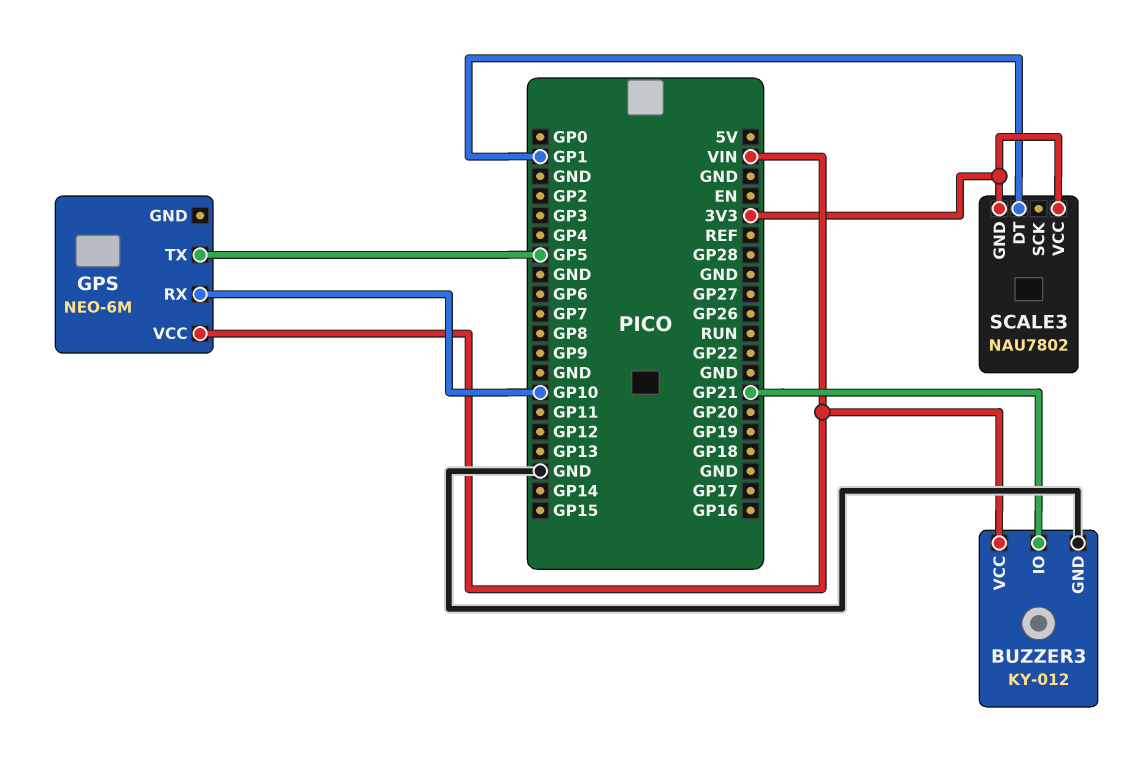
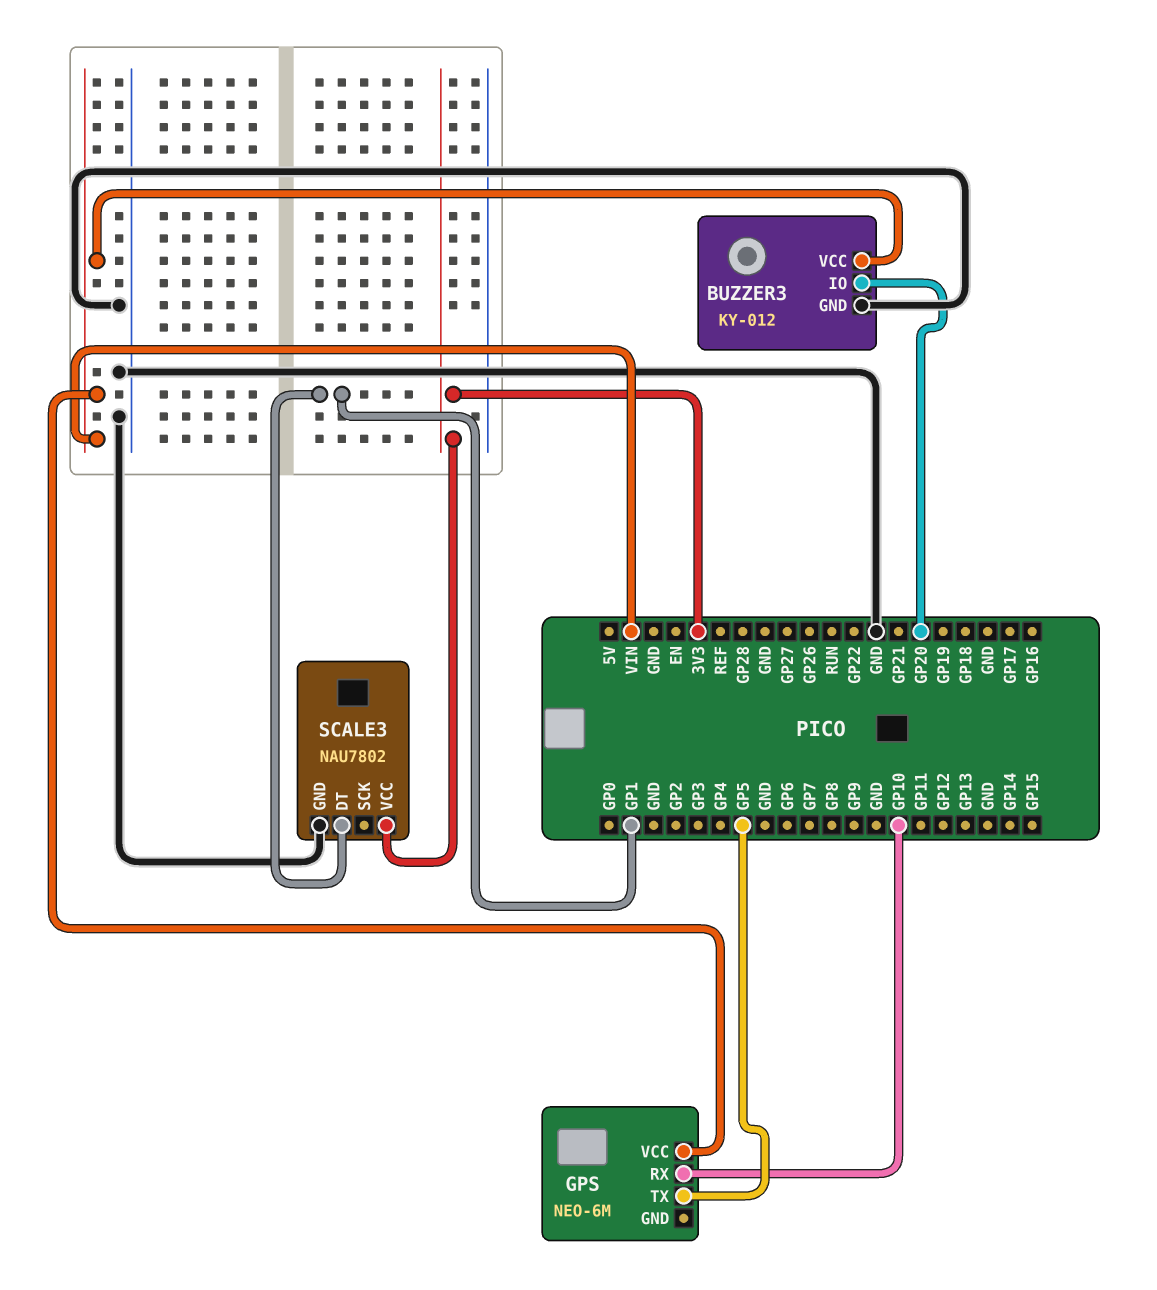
BUZZER3 pin IO: GP21 -> GP20
SCALE3 pin GND: 3V3 -> GND

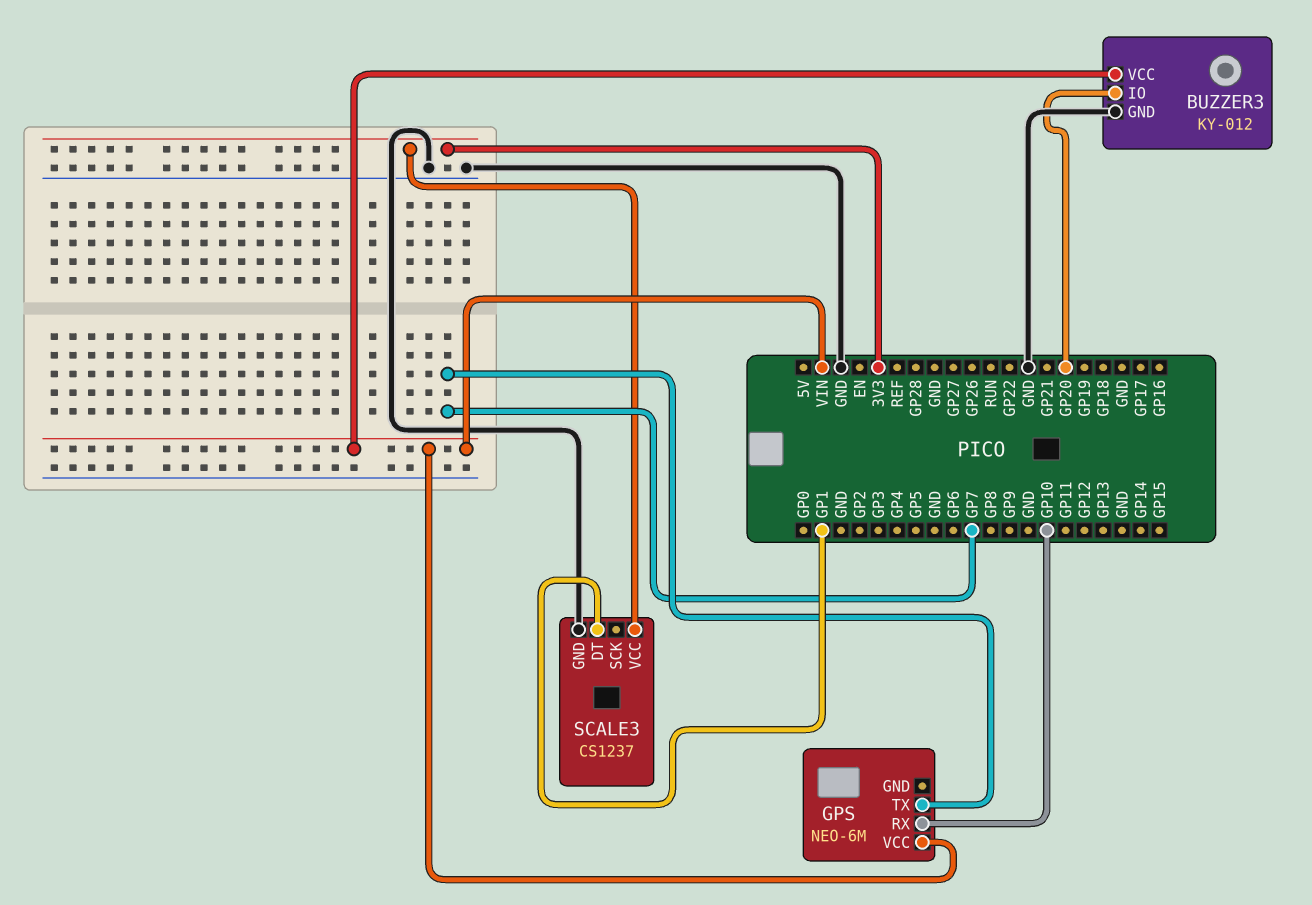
GPS pin TX: GP5 -> GP7
SCALE3: NAU7802 -> CS1237

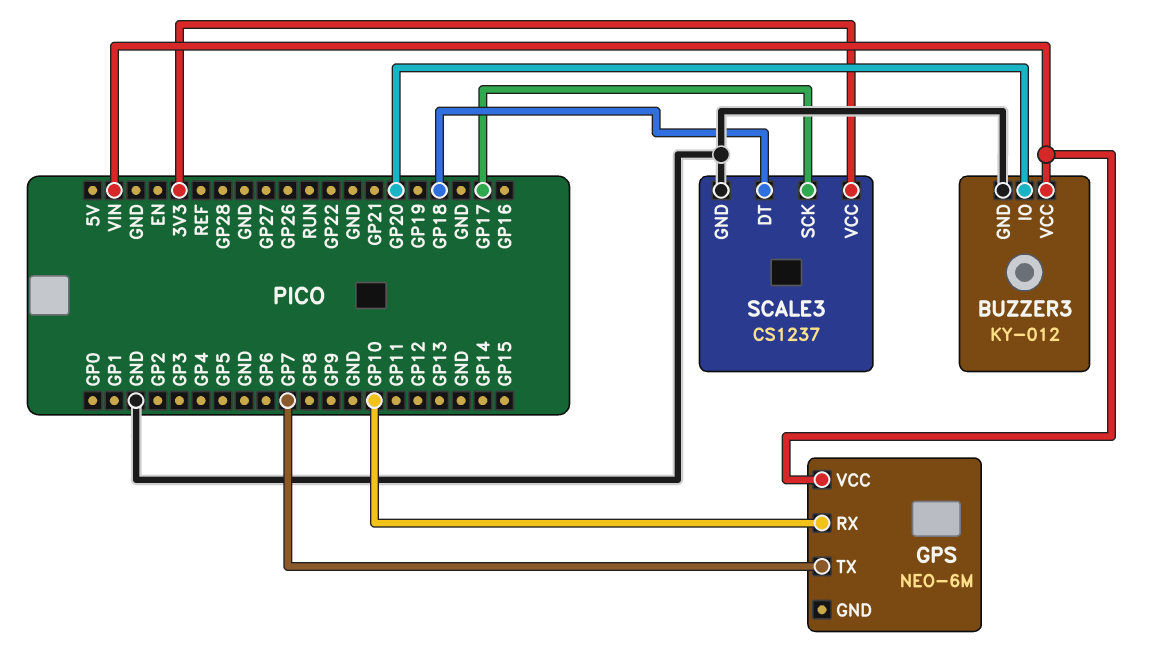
SCALE3 pin DT: GP1 -> GP18
SCALE3 pin SCK: none -> GP17

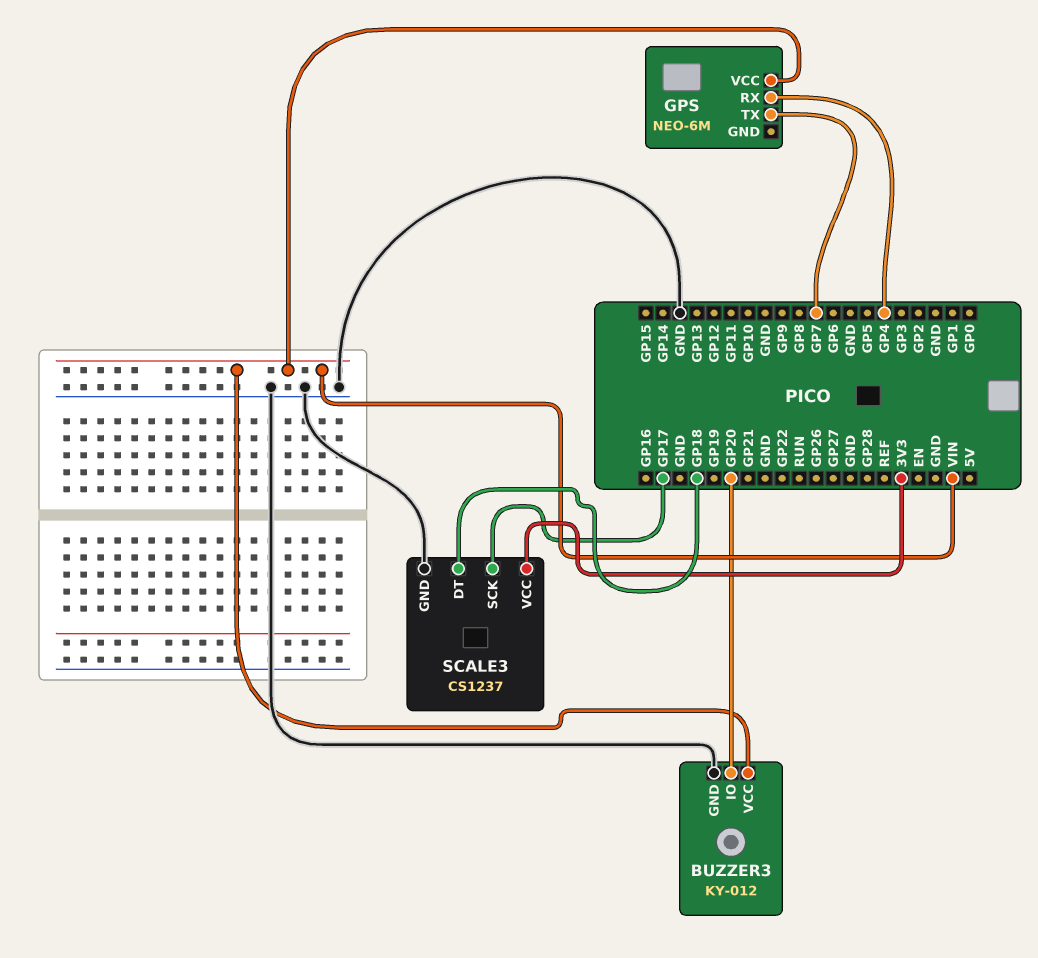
GPS pin RX: GP10 -> GP4

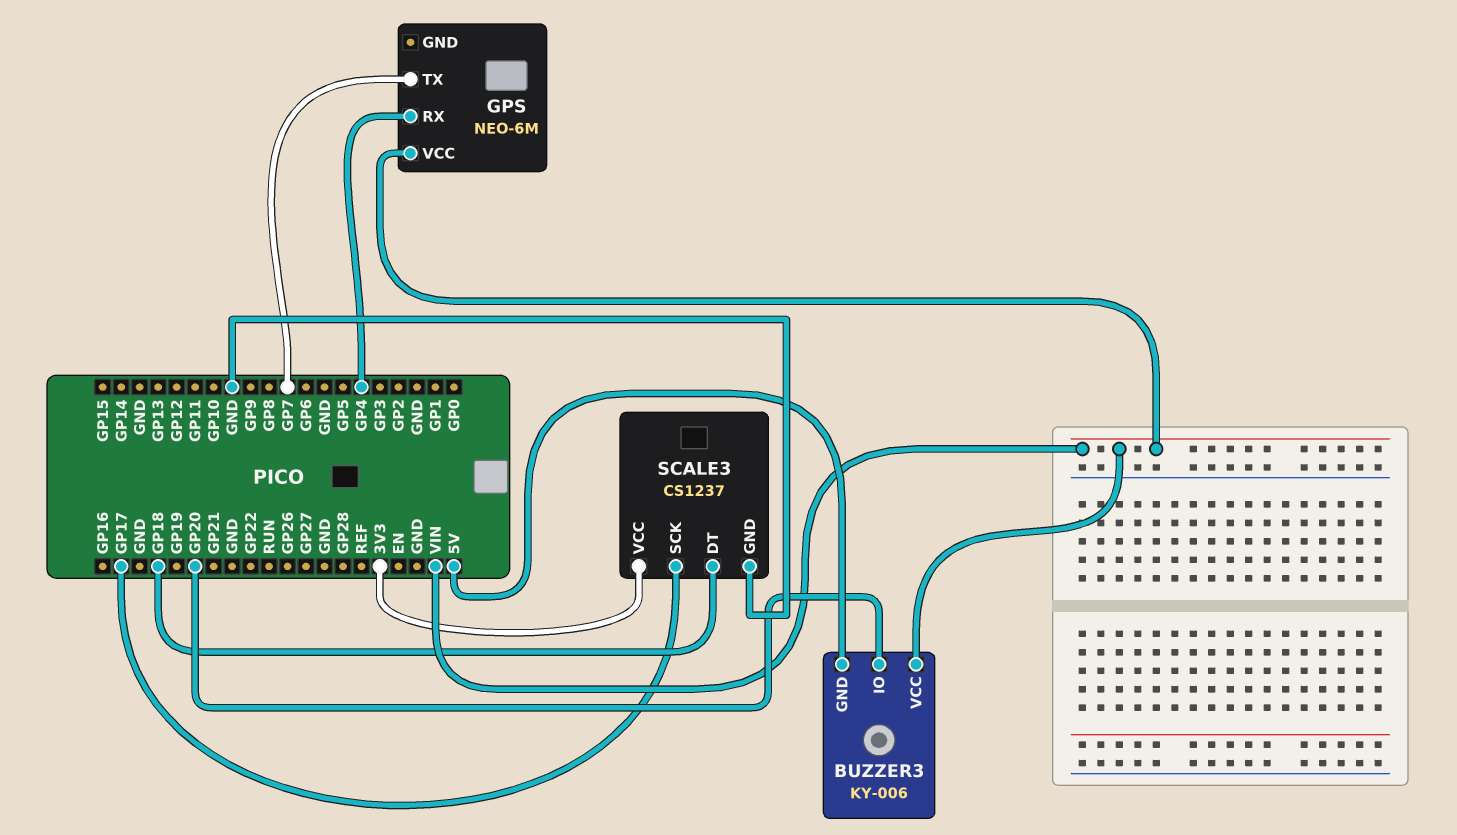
BUZZER3: KY-012 -> KY-006
BUZZER3 pin GND: GND -> 5V

